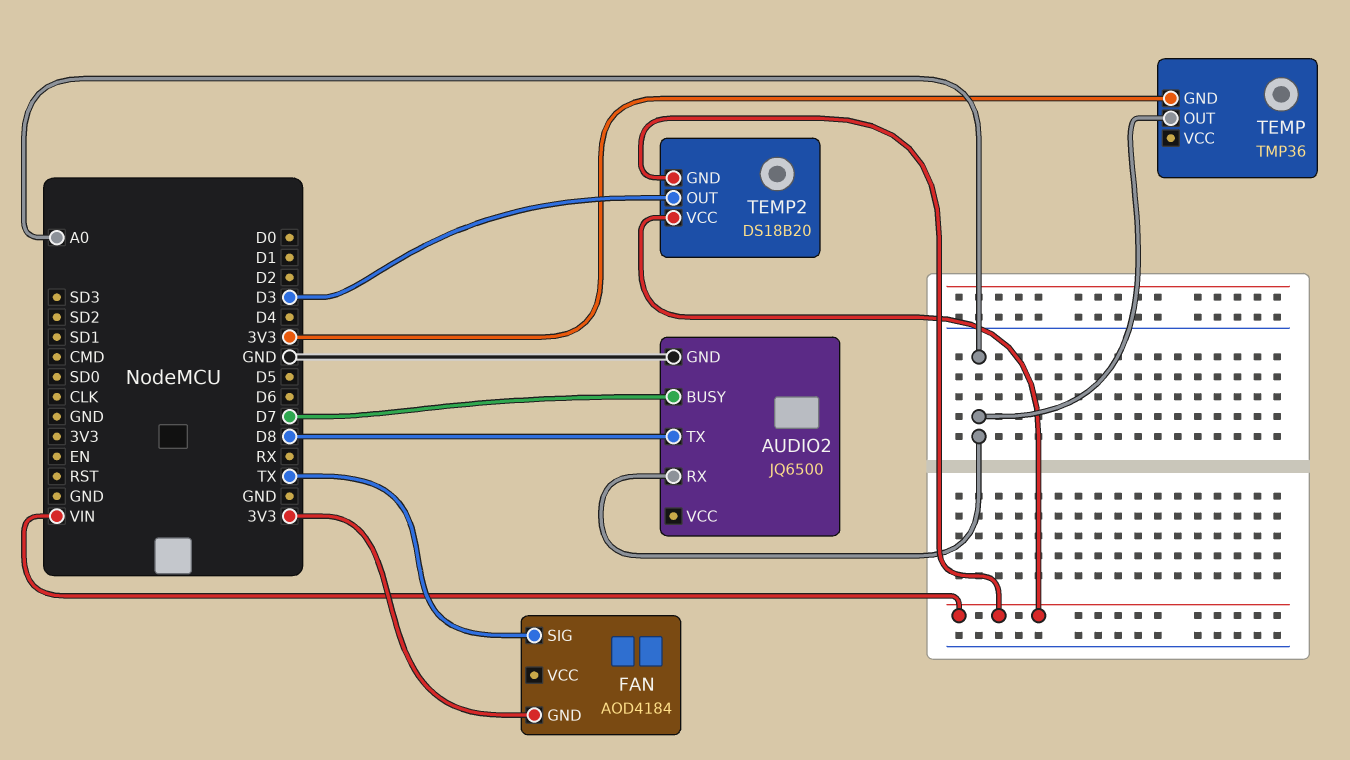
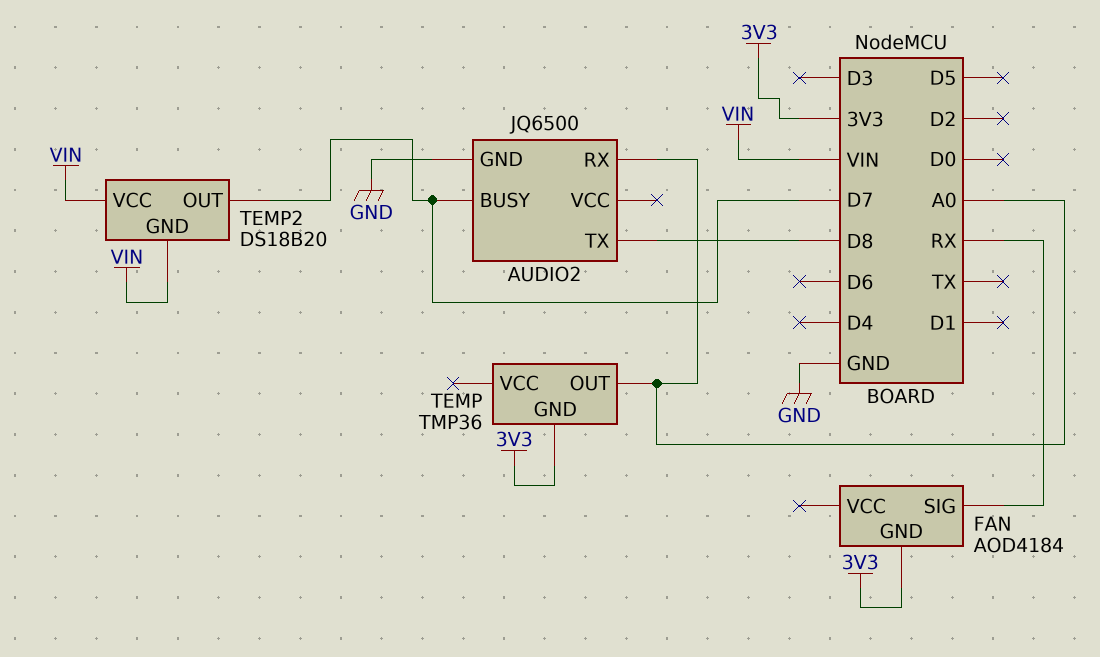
FAN pin SIG: TX -> RX
TEMP2 pin OUT: D3 -> D7

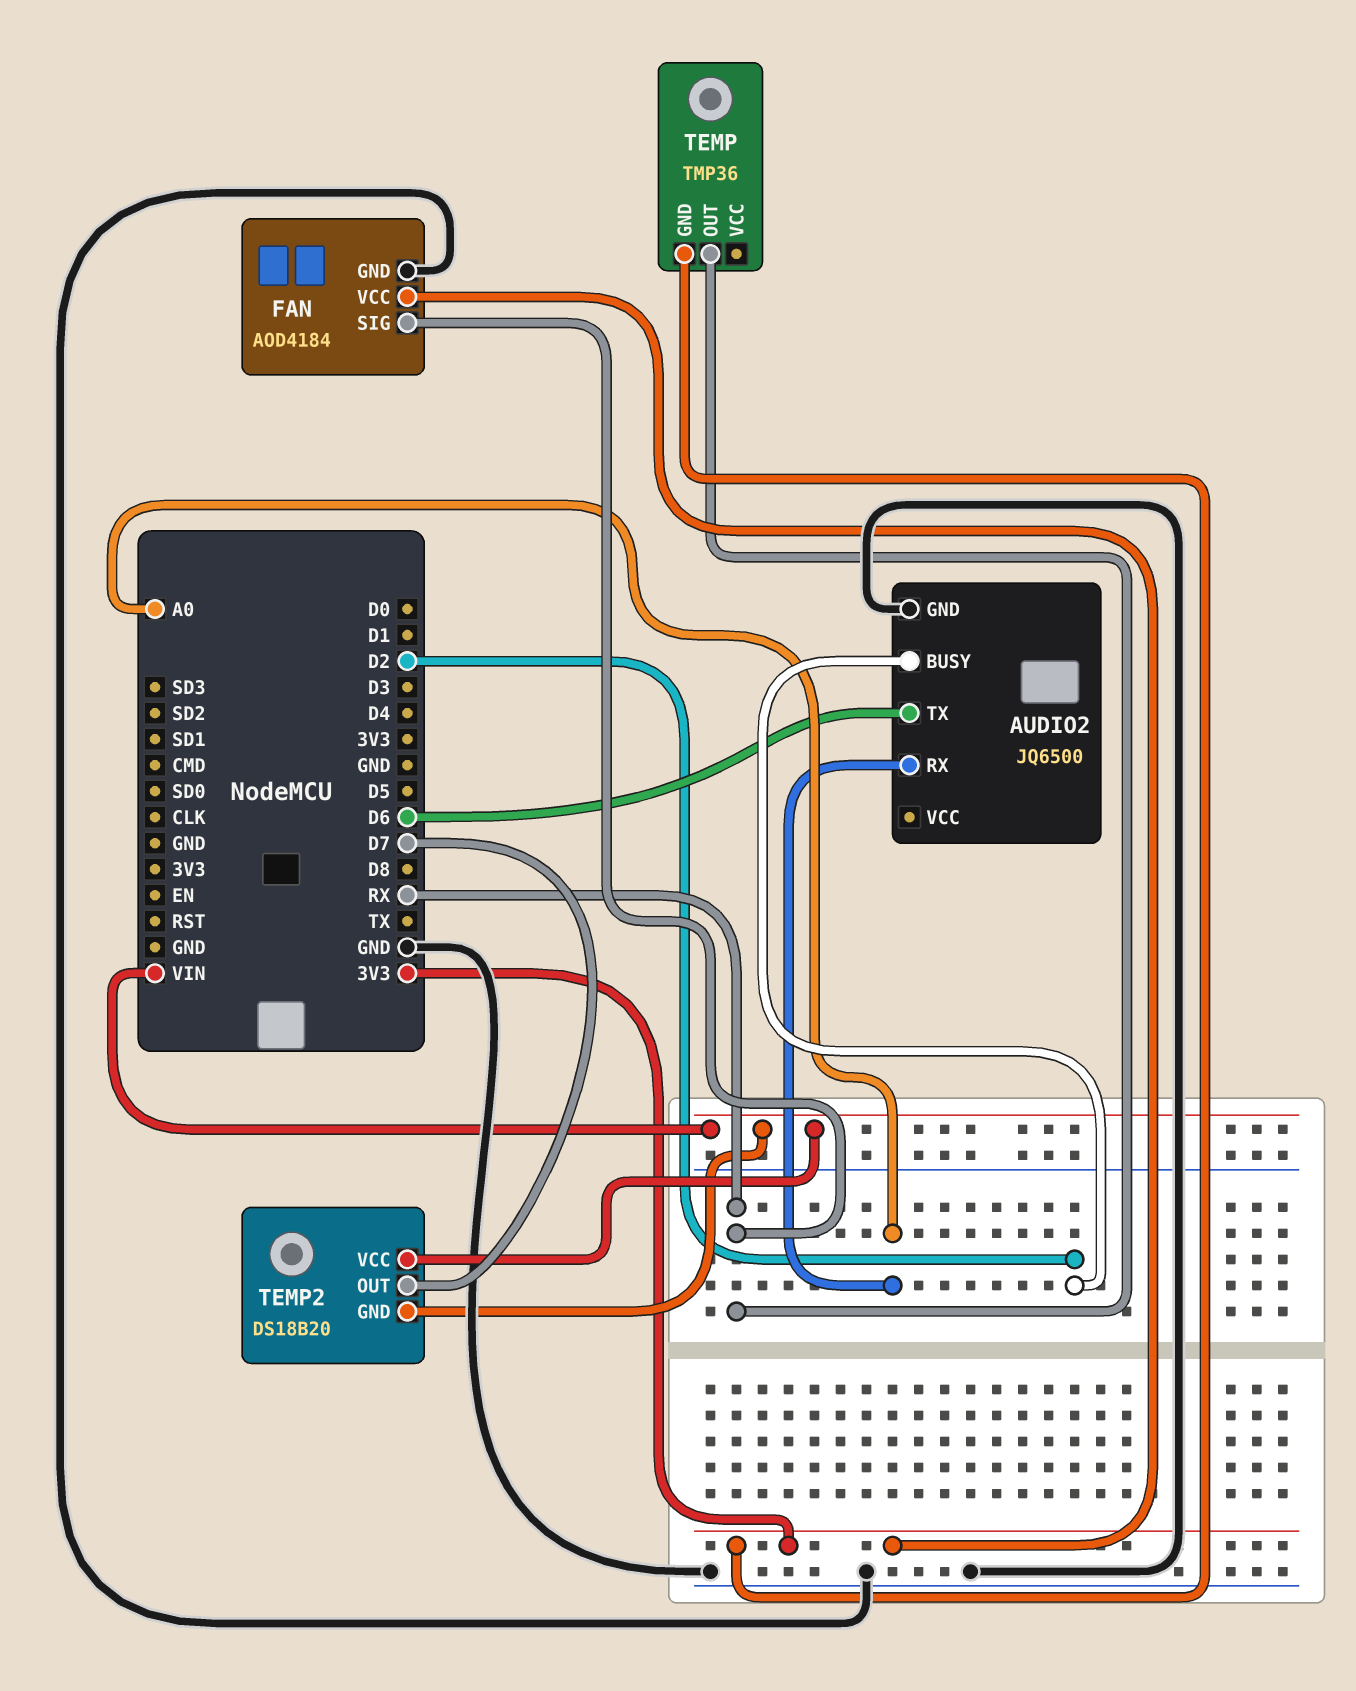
AUDIO2 pin BUSY: D7 -> D2
AUDIO2 pin TX: D8 -> D6
FAN pin GND: 3V3 -> GND
FAN pin VCC: none -> 3V3
TEMP pin OUT: A0 -> RX

